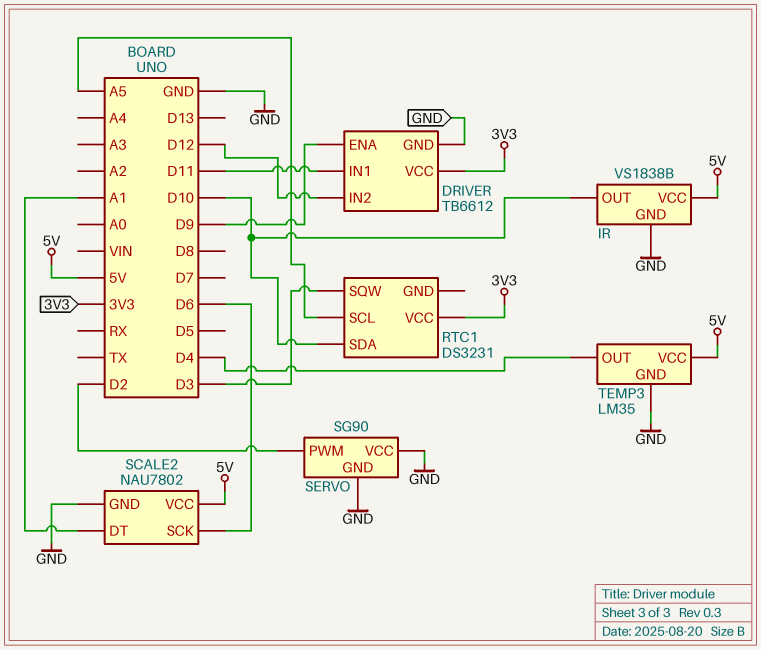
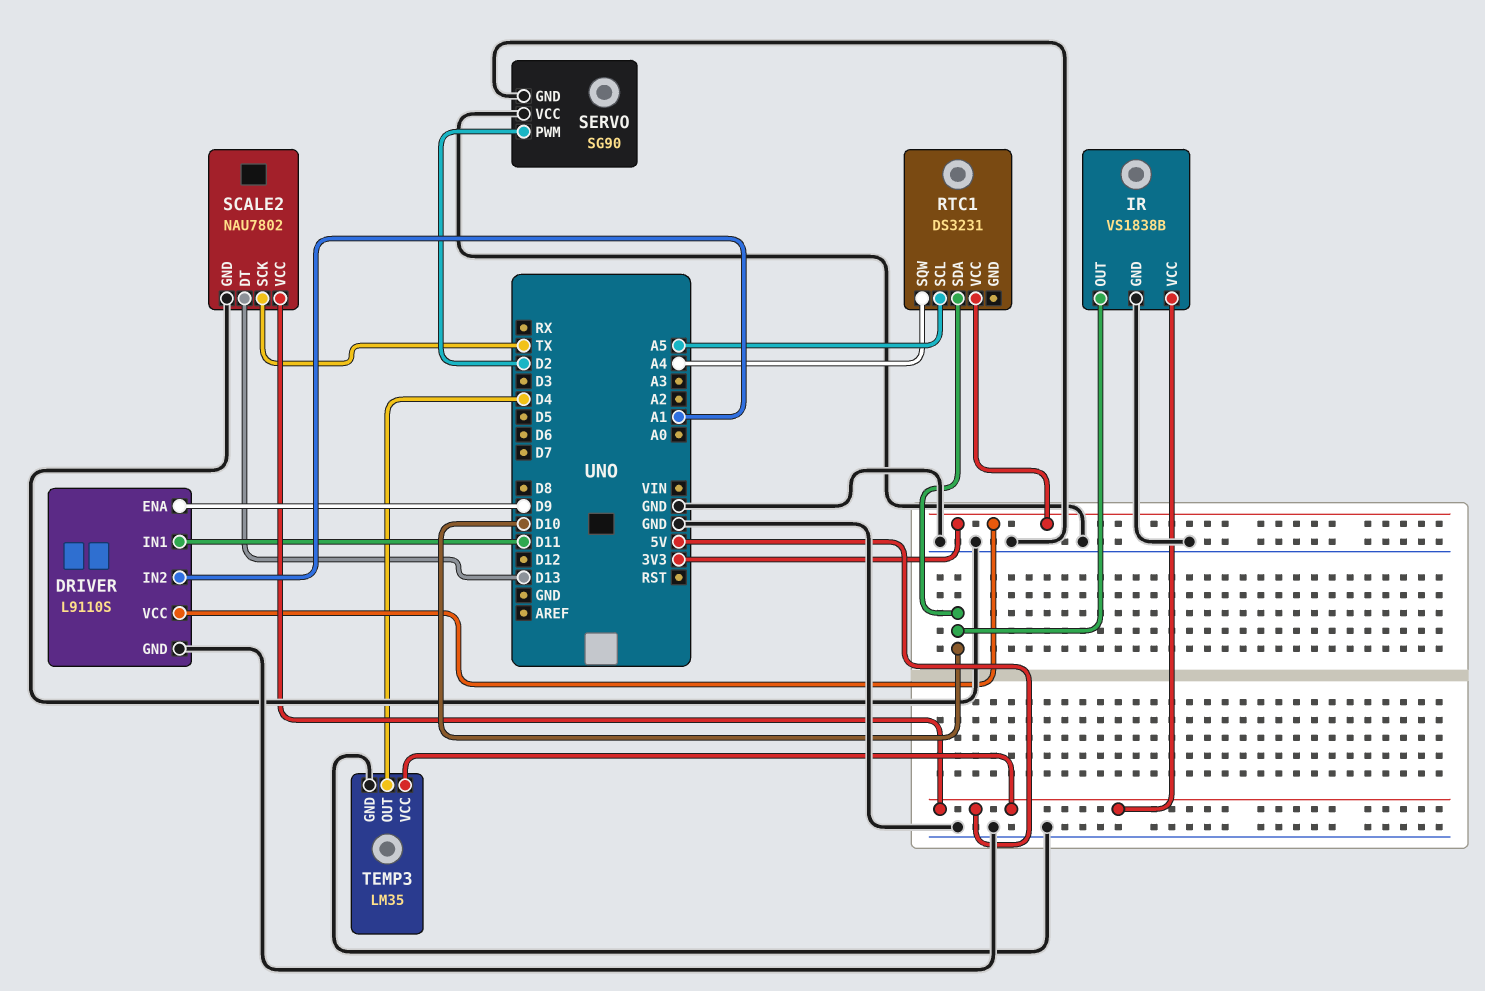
DRIVER: TB6612 -> L9110S
DRIVER pin IN2: D12 -> A1
RTC1 pin SQW: D3 -> A4
SCALE2 pin DT: A1 -> D13
SCALE2 pin SCK: D6 -> TX

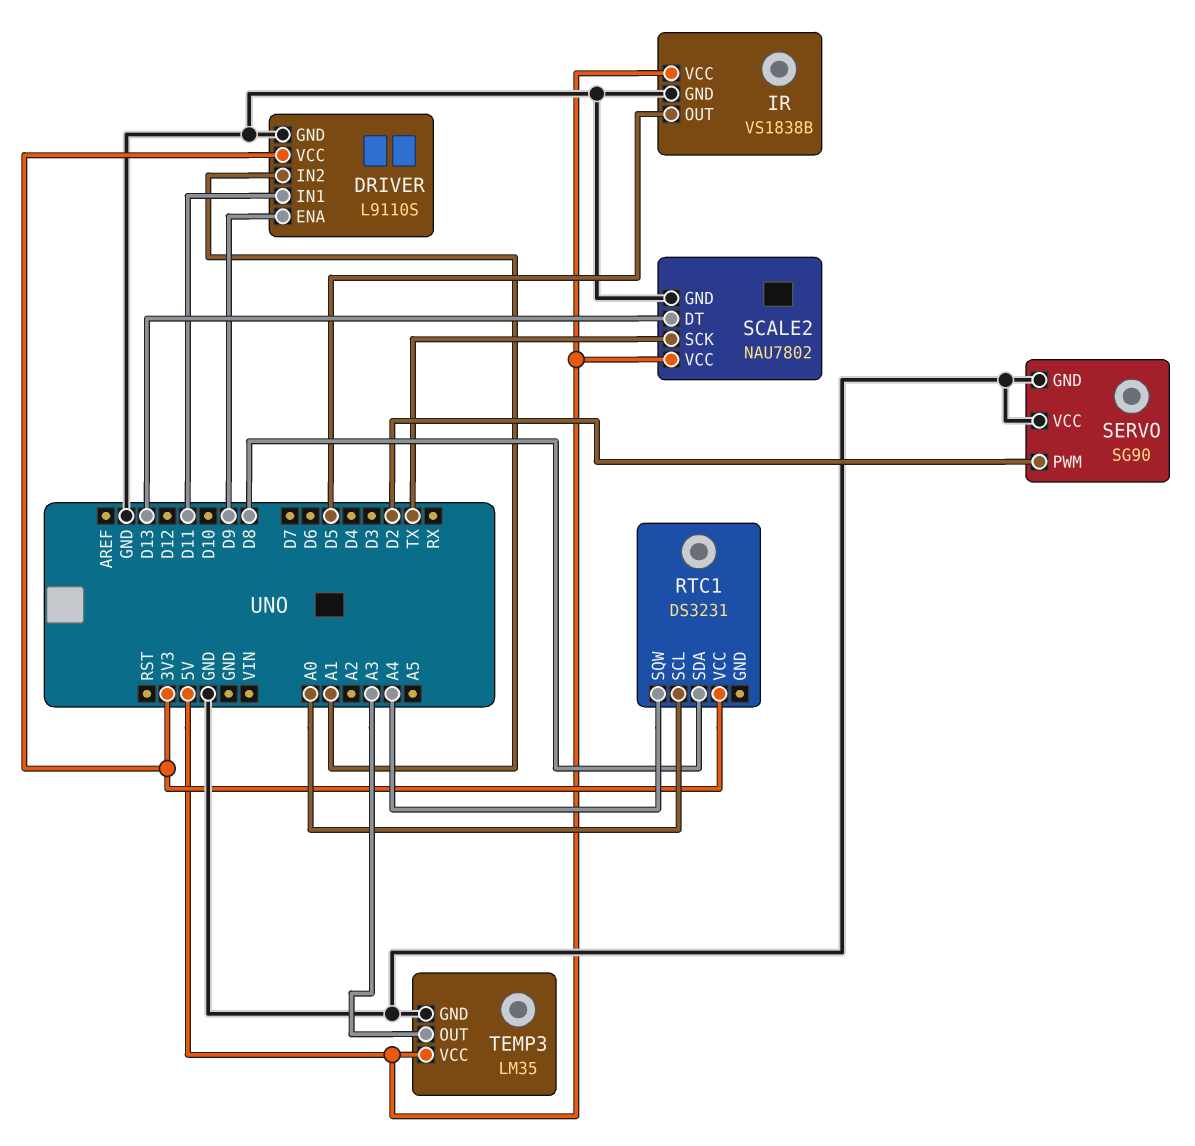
IR pin OUT: D10 -> D5
RTC1 pin SCL: A5 -> A0
RTC1 pin SDA: D10 -> D8
TEMP3 pin OUT: D4 -> A3

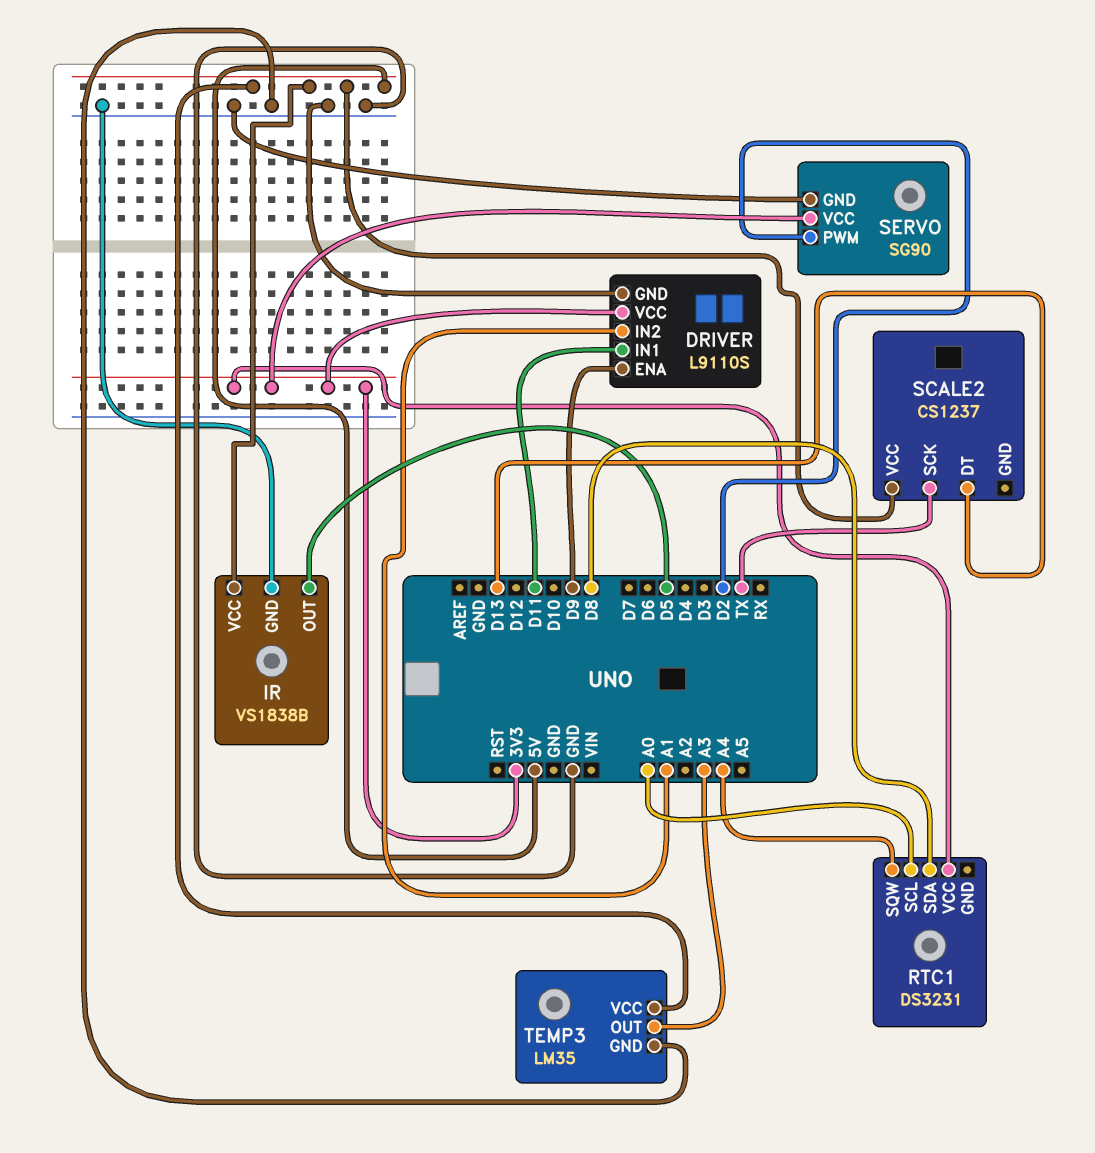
SCALE2: NAU7802 -> CS1237
SCALE2 pin GND: GND -> none
SERVO pin VCC: GND -> 3V3

